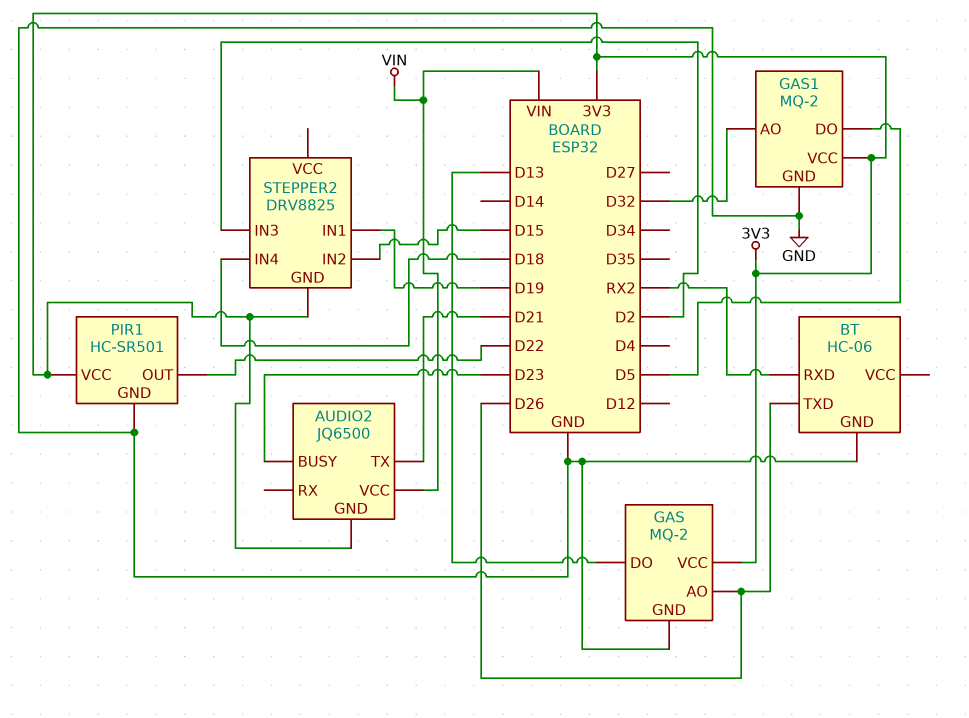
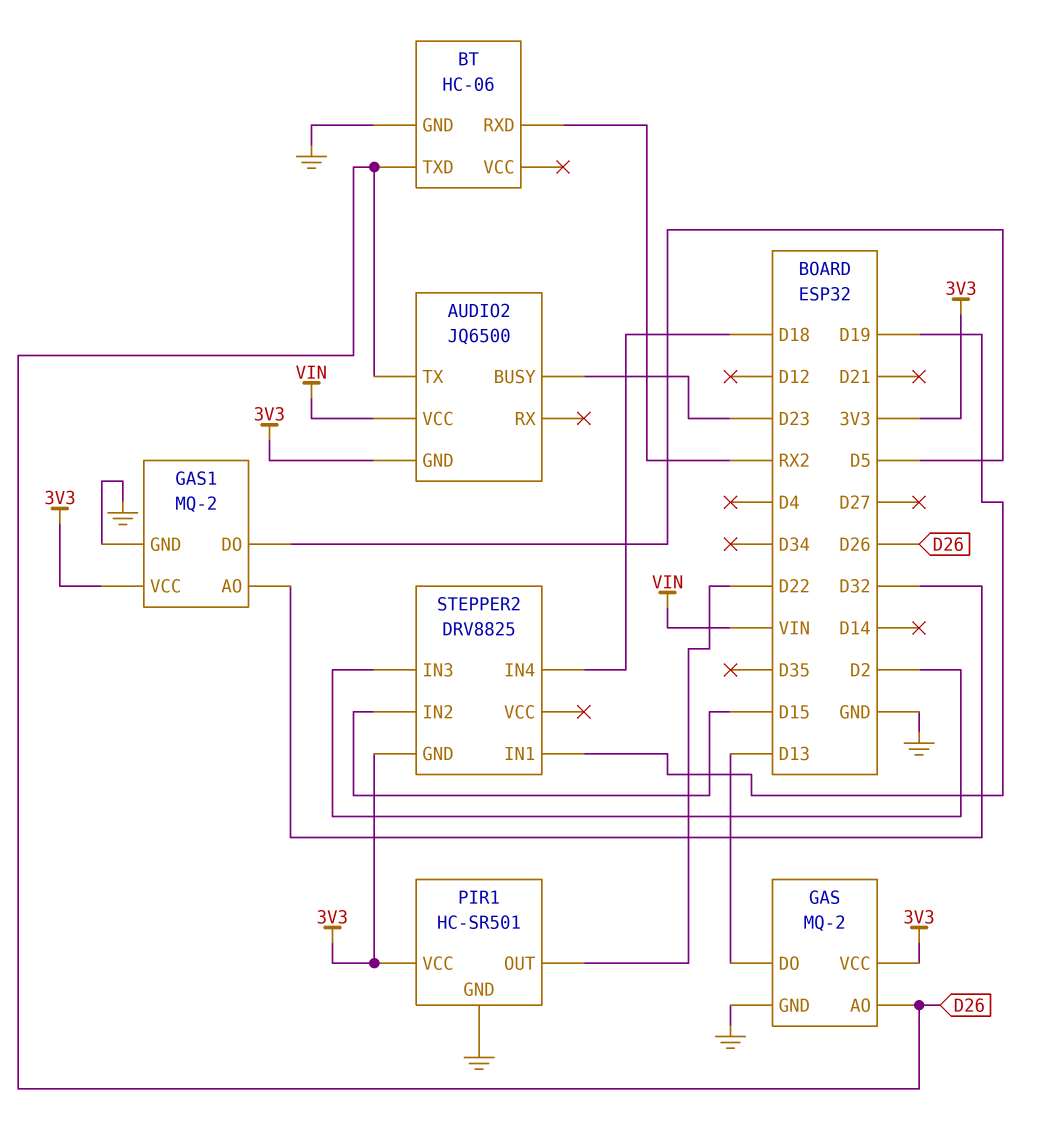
AUDIO2 pin TX: D21 -> D26

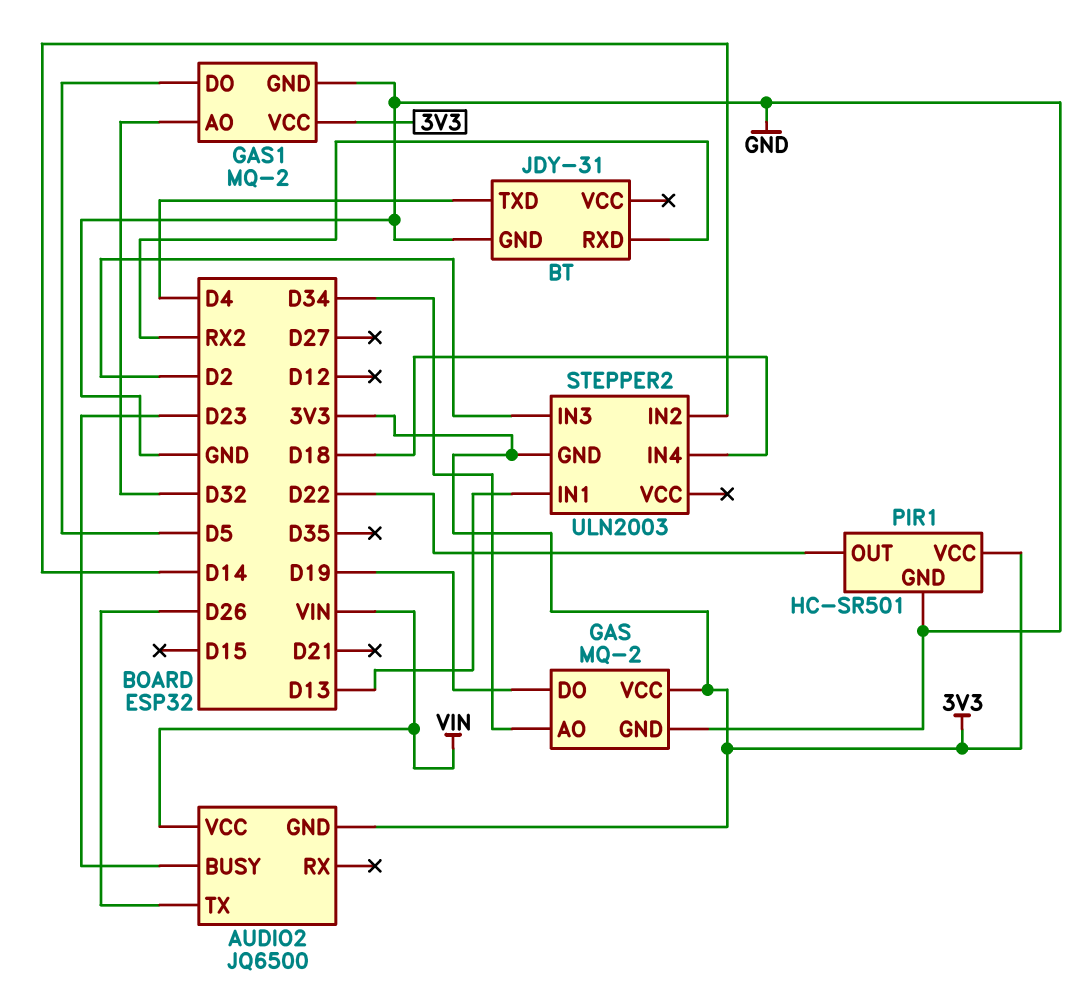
BT: HC-06 -> JDY-31
BT pin TXD: D26 -> D4
GAS pin AO: D26 -> D34
GAS pin DO: D13 -> D19
STEPPER2: DRV8825 -> ULN2003
STEPPER2 pin IN1: D19 -> D13
STEPPER2 pin IN2: D15 -> D14

